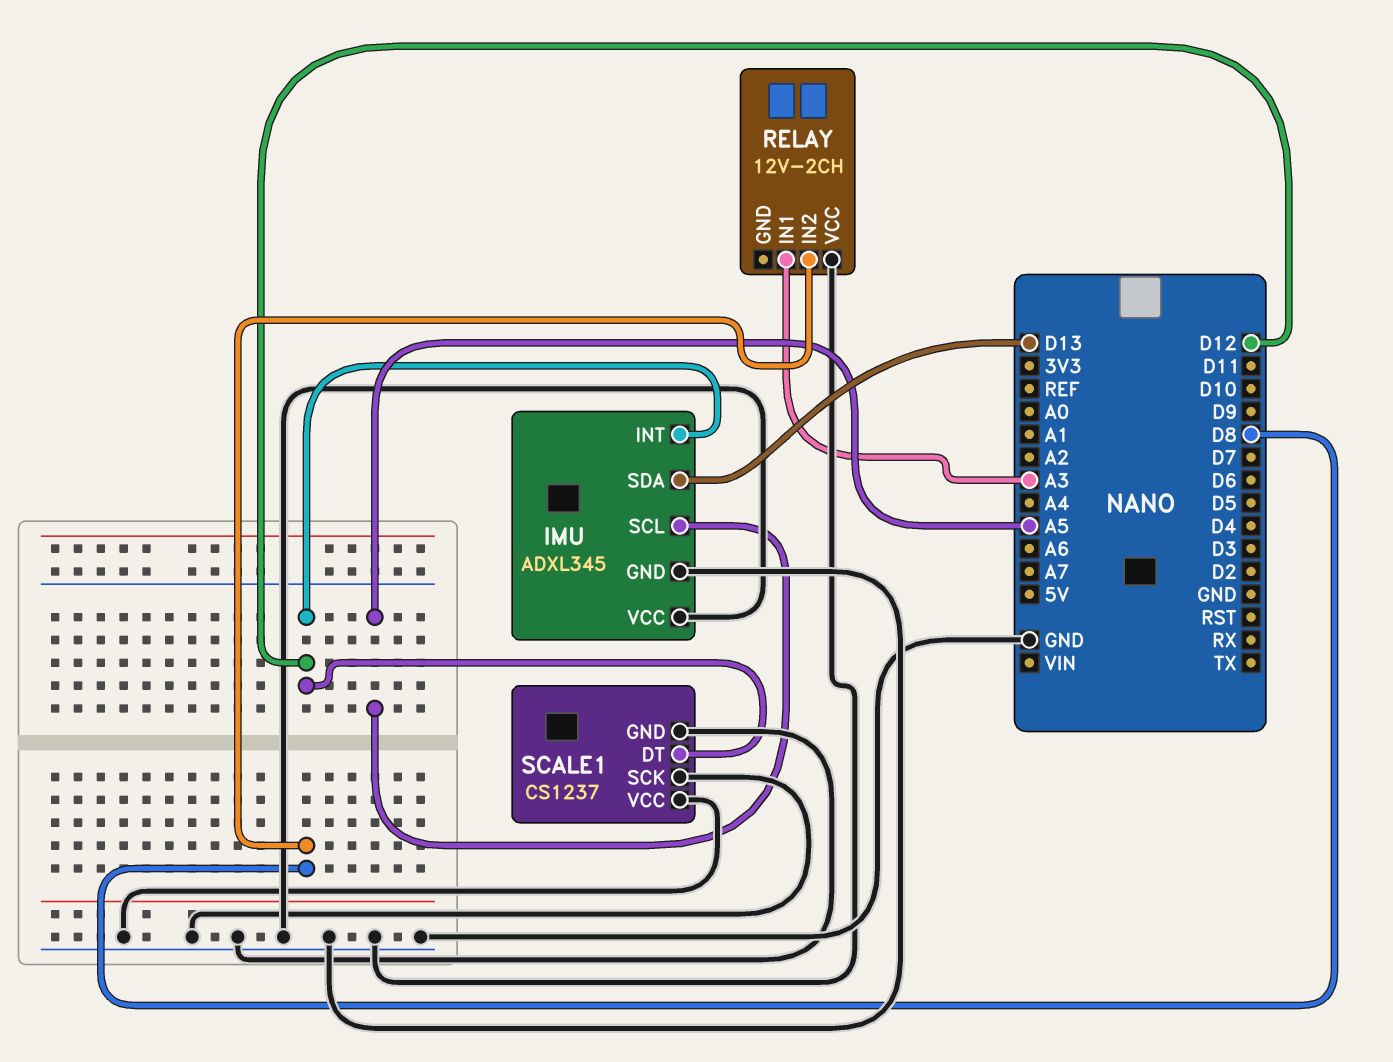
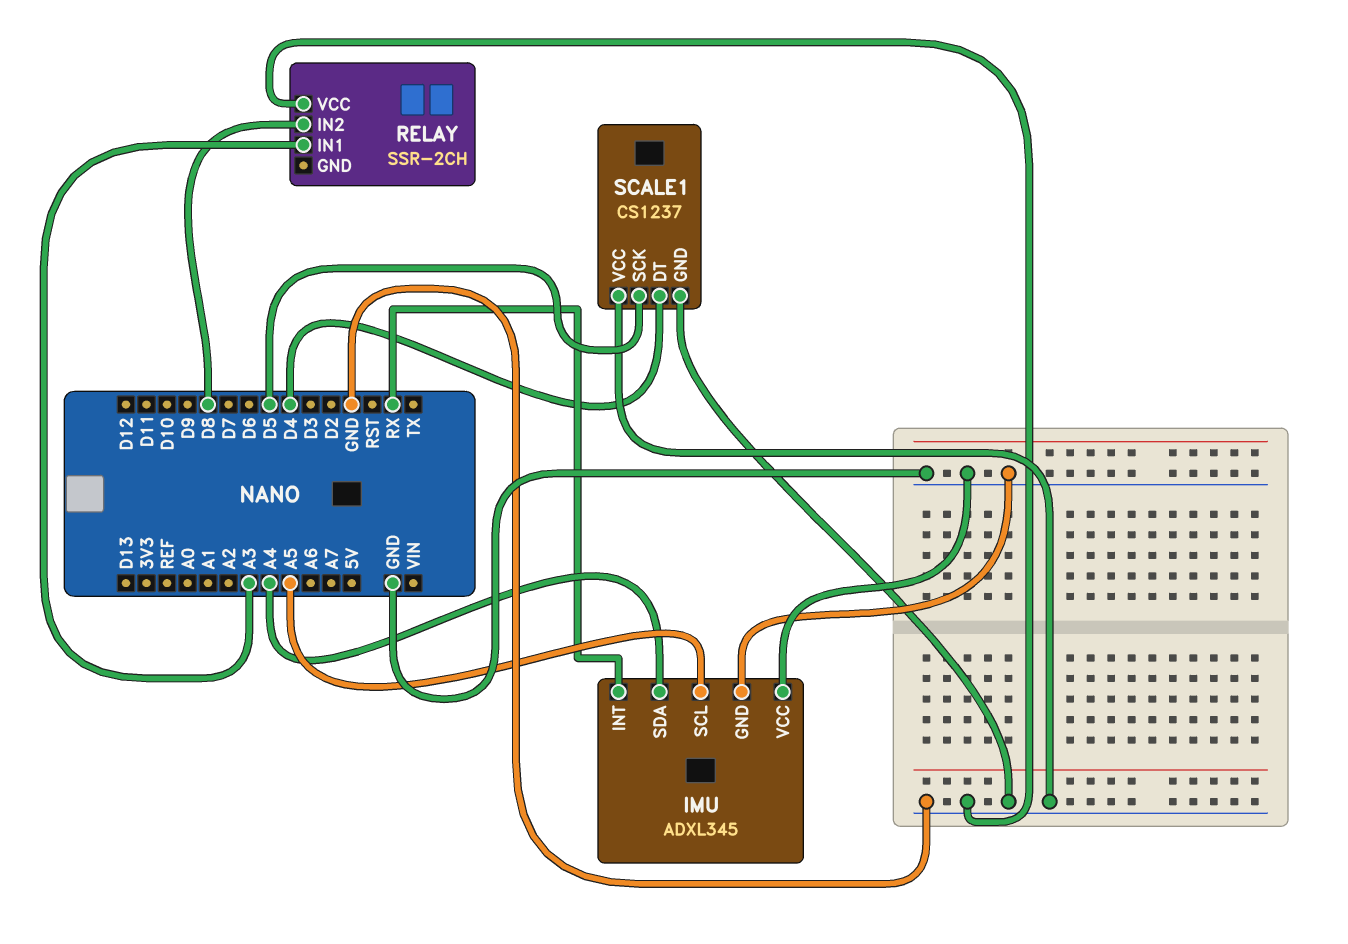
IMU pin INT: D12 -> RX
IMU pin SDA: D13 -> A4
RELAY: 12V-2CH -> SSR-2CH
SCALE1 pin DT: D12 -> D4
SCALE1 pin SCK: GND -> D5

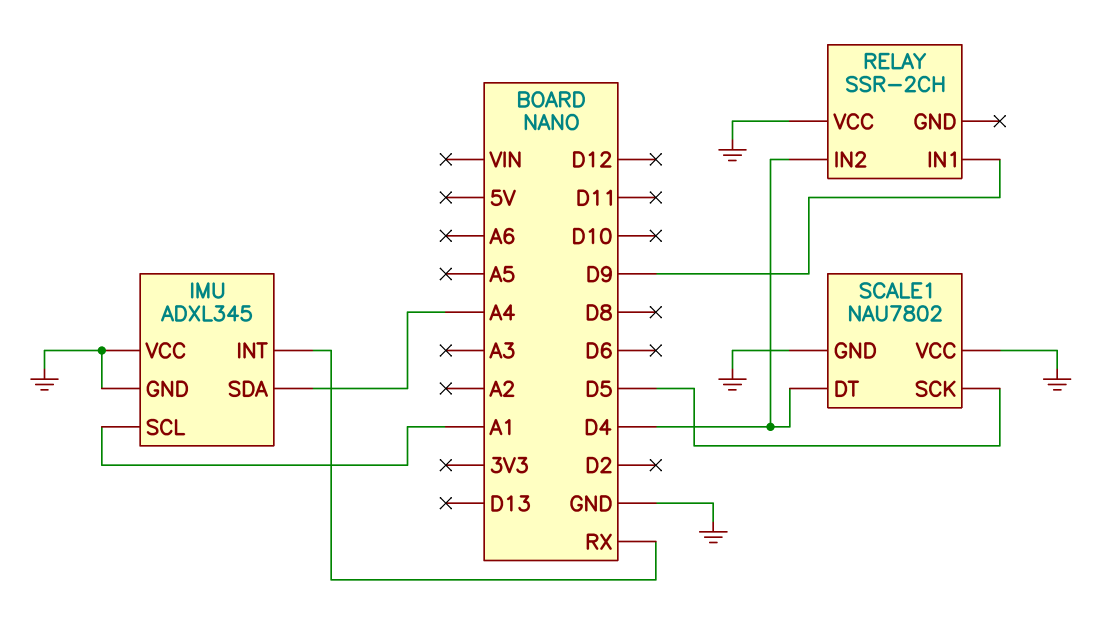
IMU pin SCL: A5 -> A1
RELAY pin IN1: A3 -> D9
RELAY pin IN2: D8 -> D4
SCALE1: CS1237 -> NAU7802

